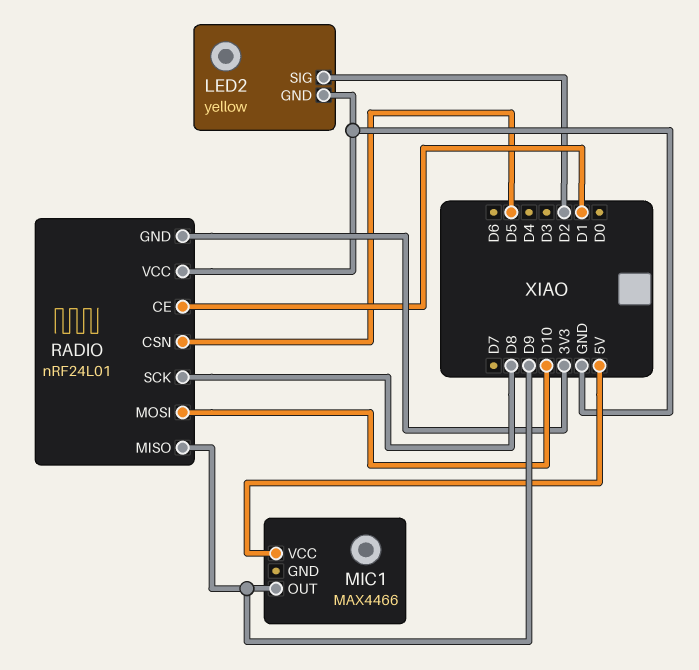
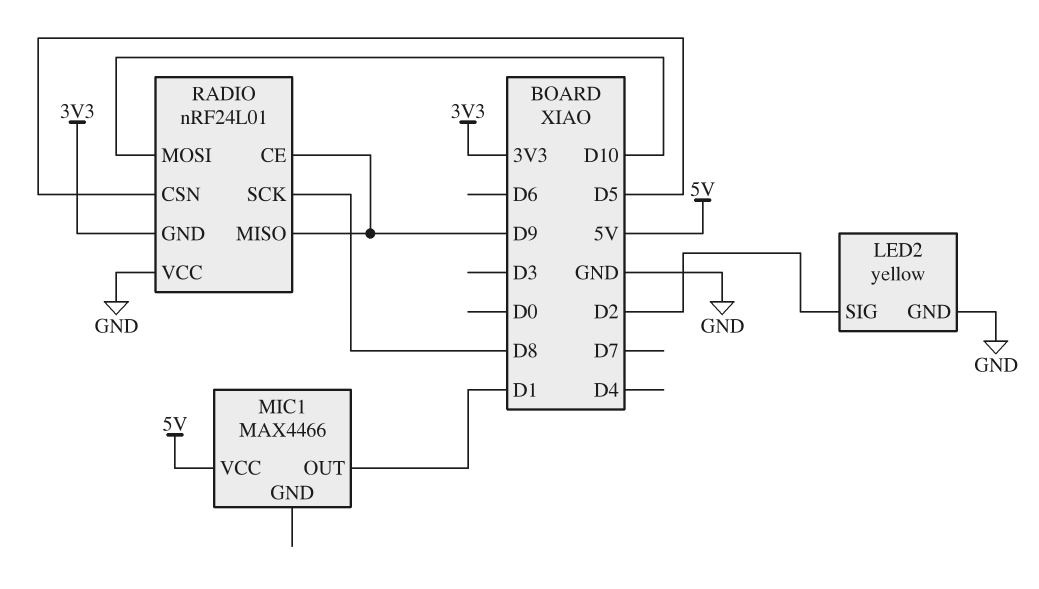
MIC1 pin OUT: D9 -> D1
RADIO pin CE: D1 -> D9

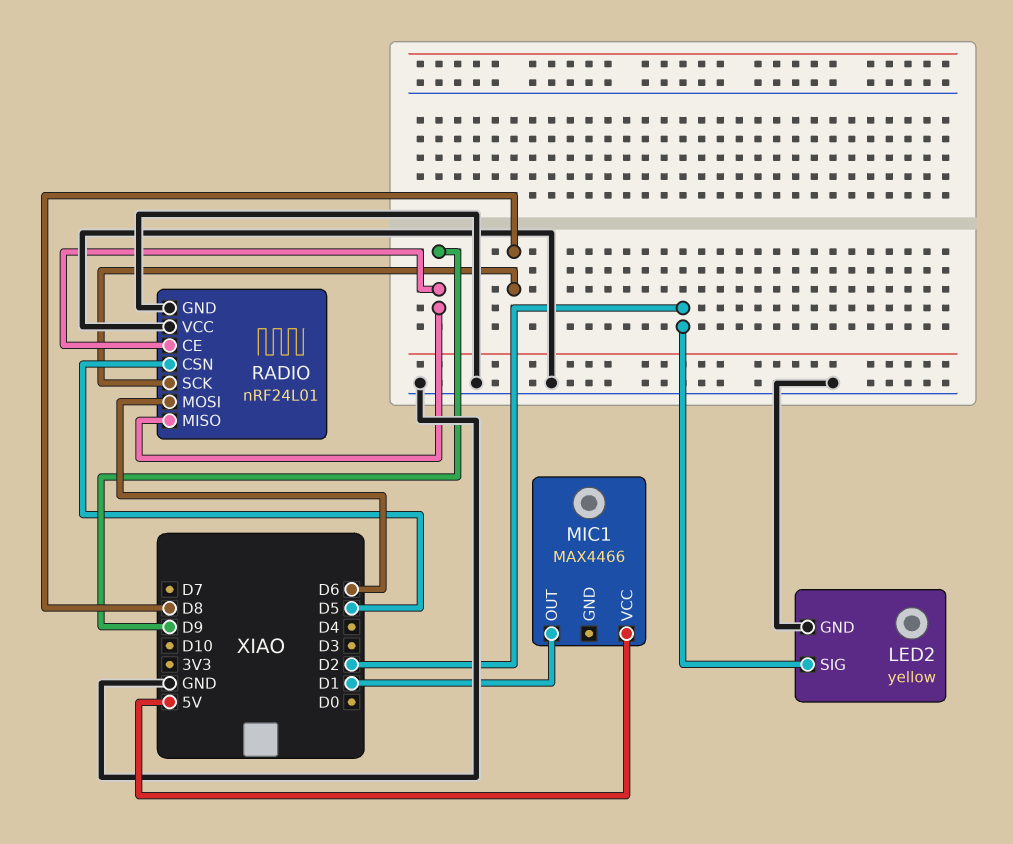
RADIO pin GND: 3V3 -> GND
RADIO pin MOSI: D10 -> D6

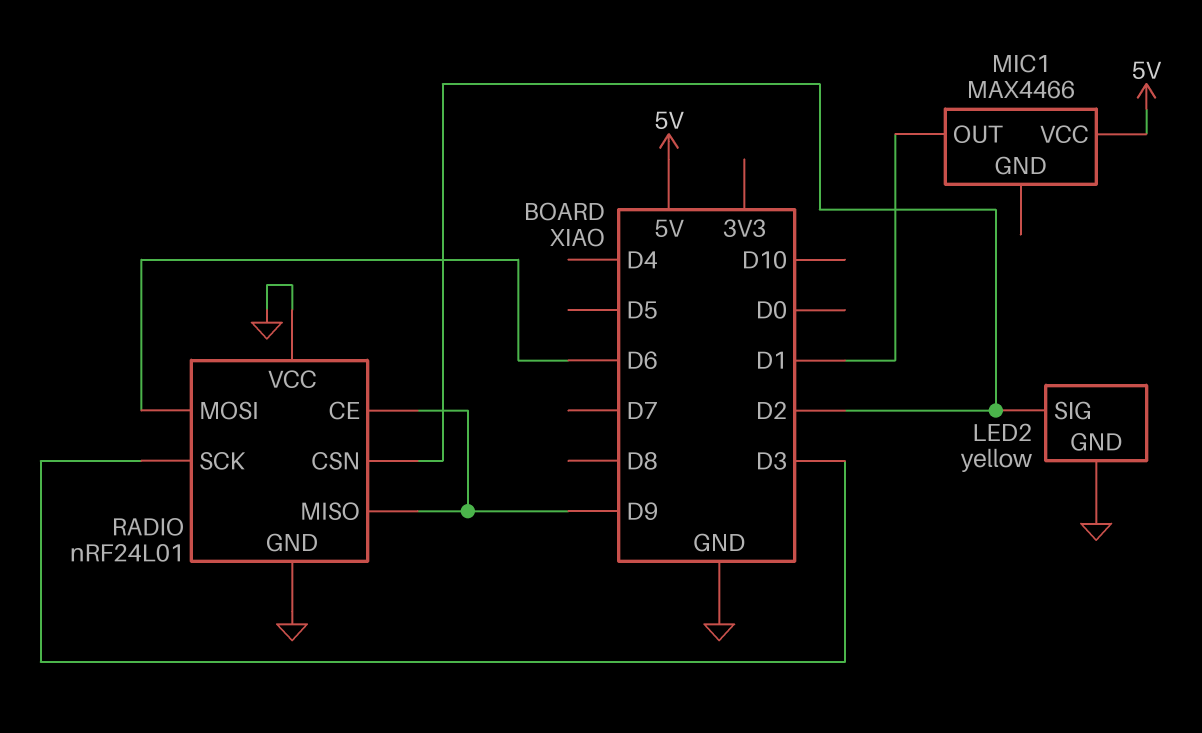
RADIO pin CSN: D5 -> D2
RADIO pin SCK: D8 -> D3

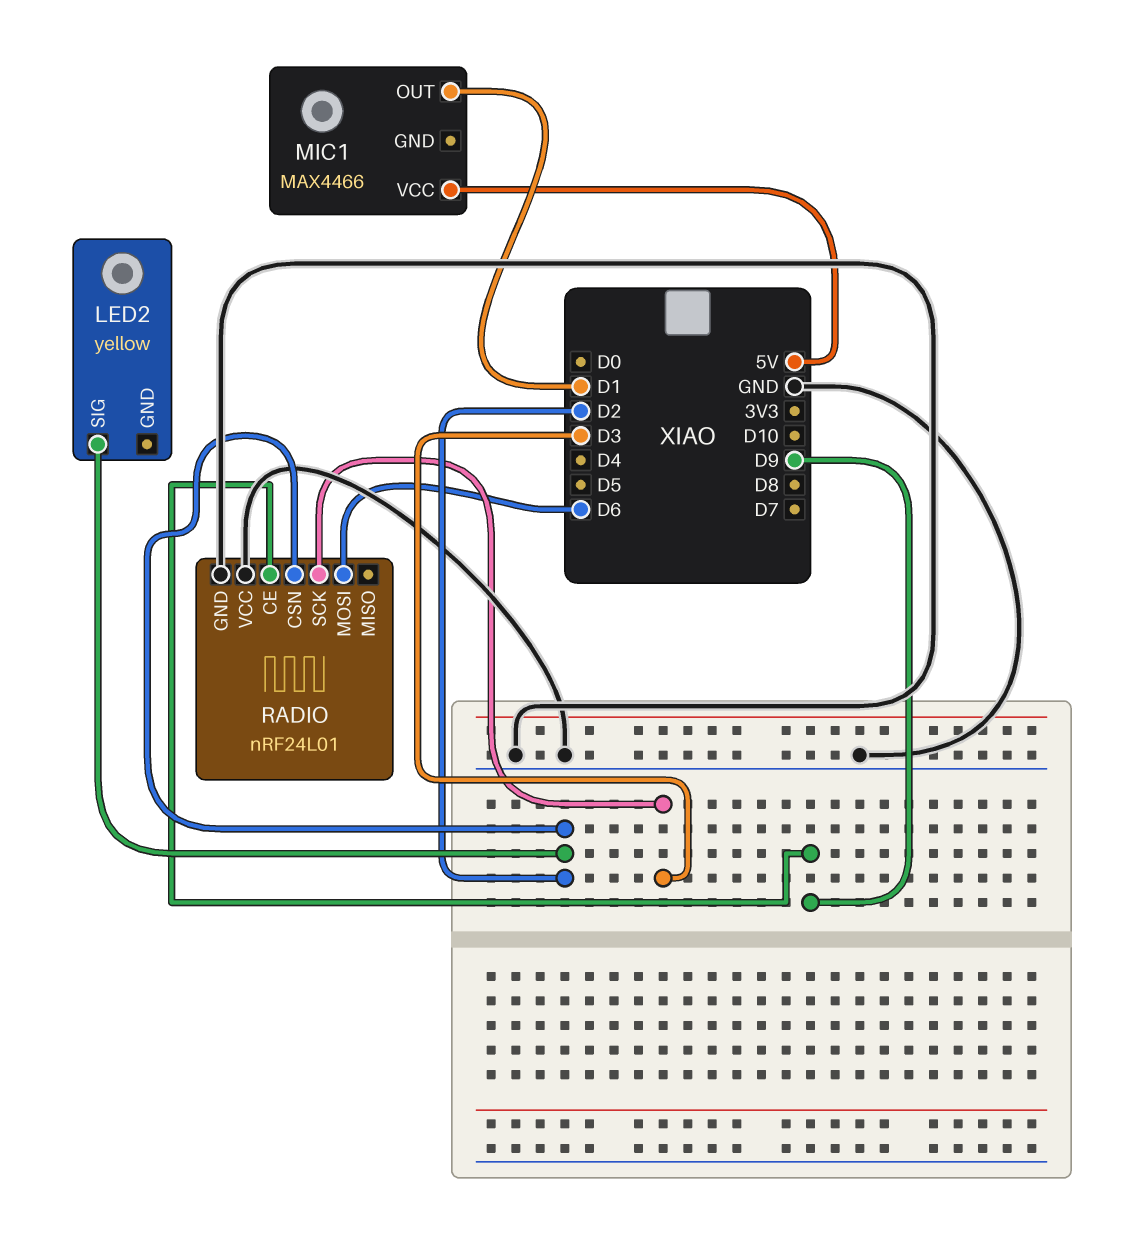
LED2 pin GND: GND -> none
RADIO pin MISO: D9 -> none

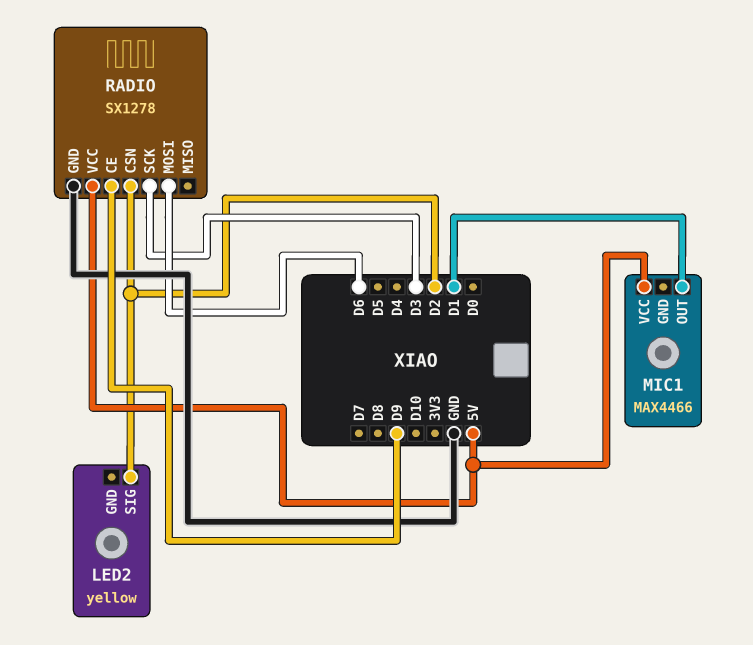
RADIO: nRF24L01 -> SX1278
RADIO pin VCC: GND -> 5V

